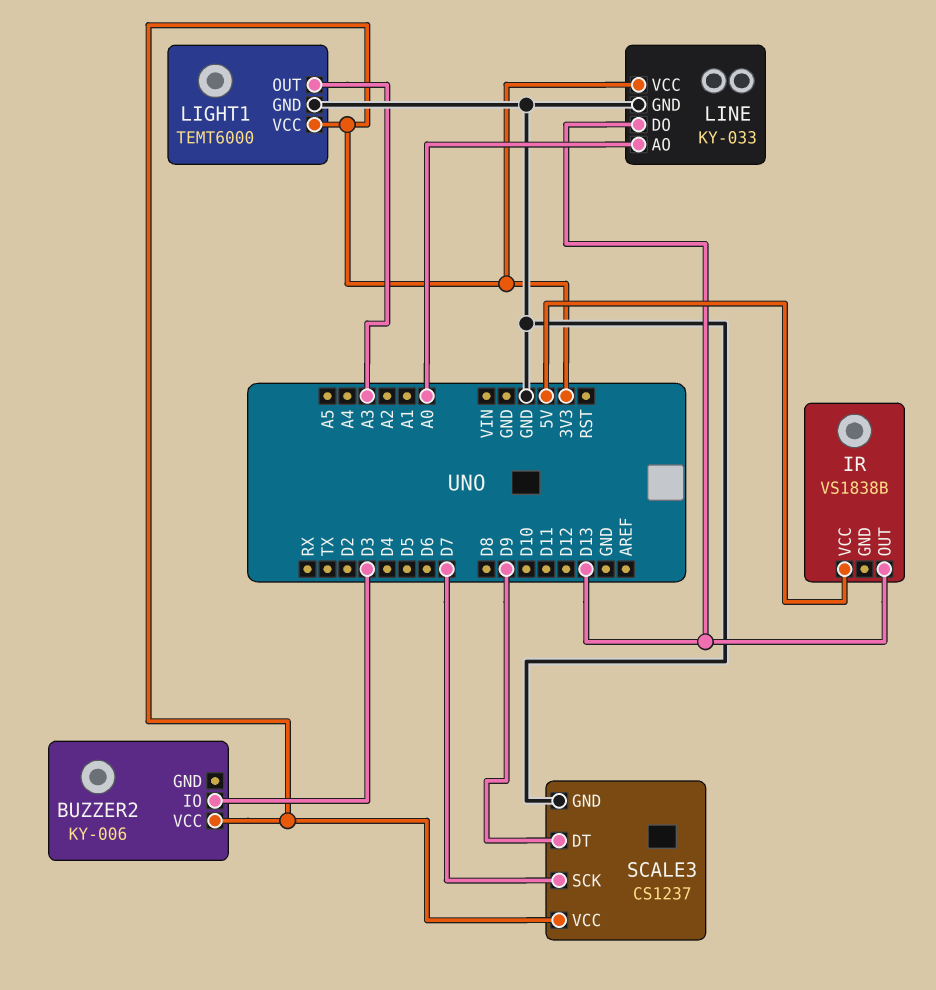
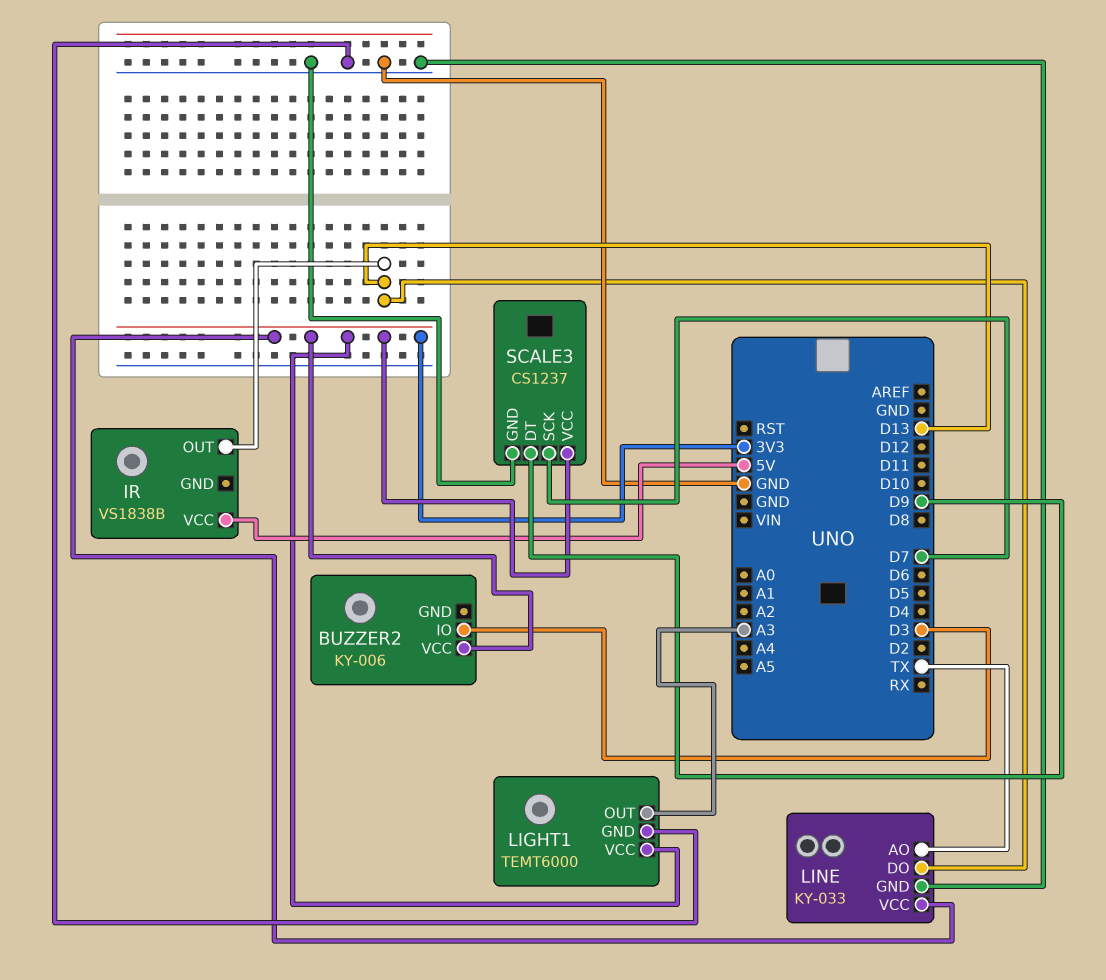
LINE pin AO: A0 -> TX

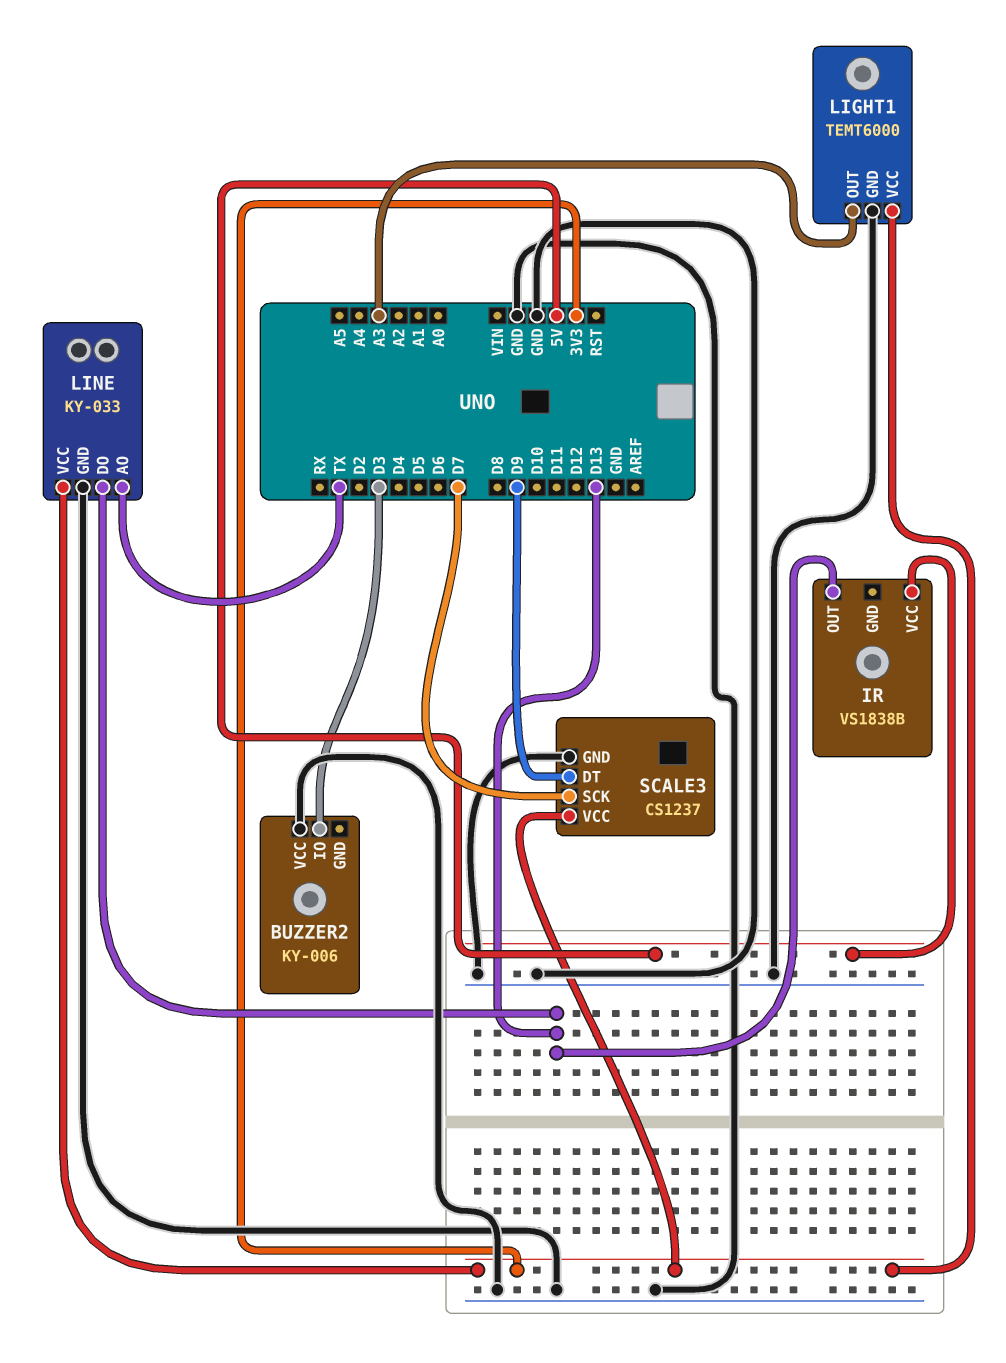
BUZZER2 pin VCC: 3V3 -> GND

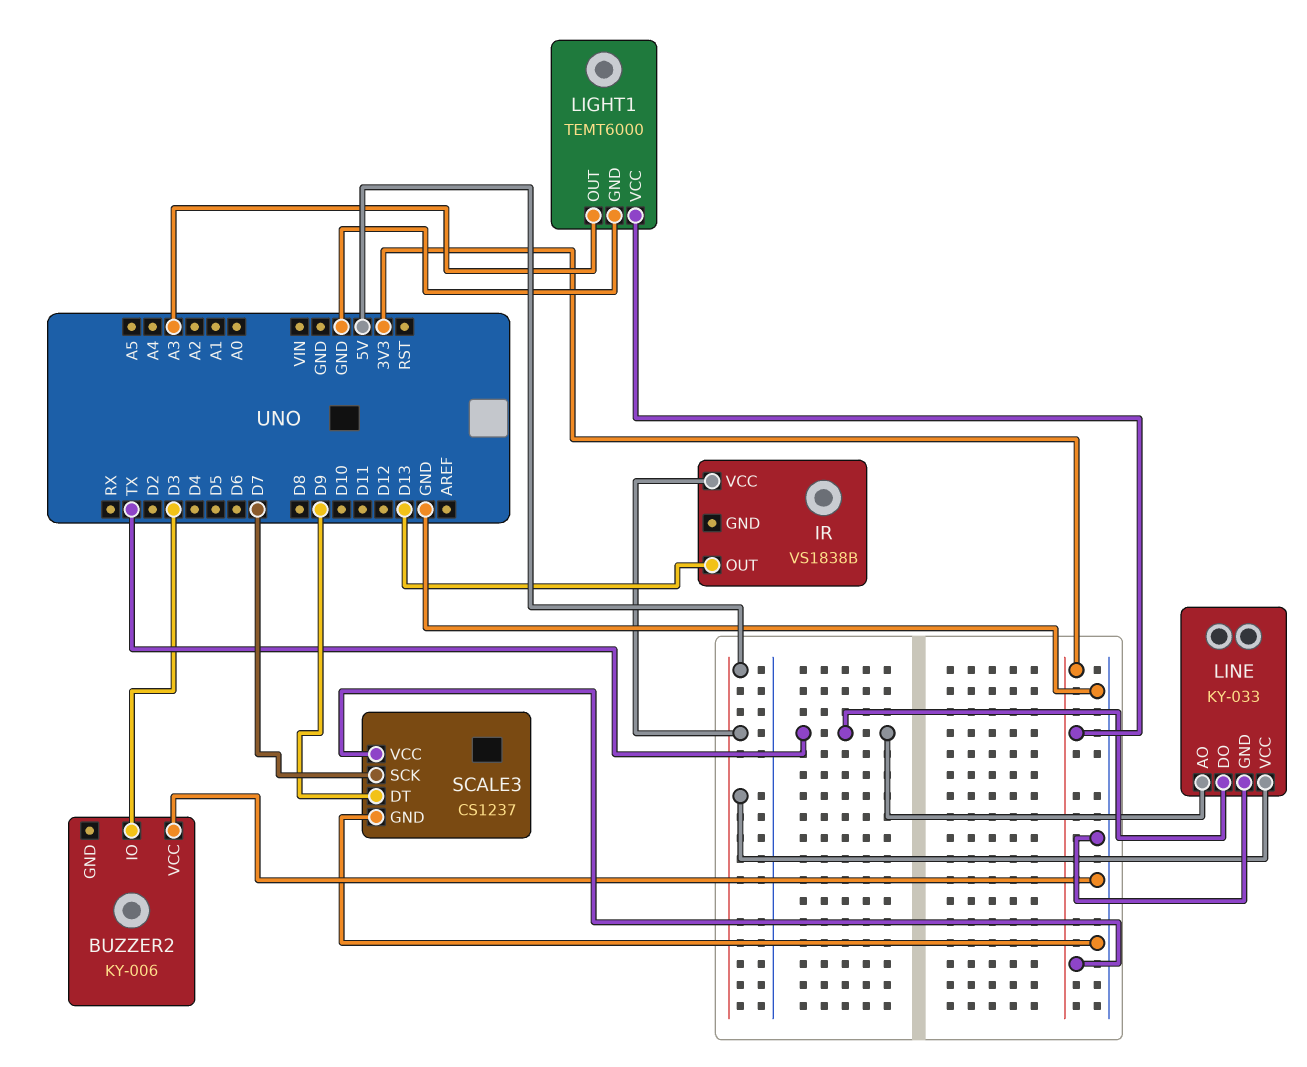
LINE pin DO: D13 -> TX
LINE pin VCC: 3V3 -> 5V

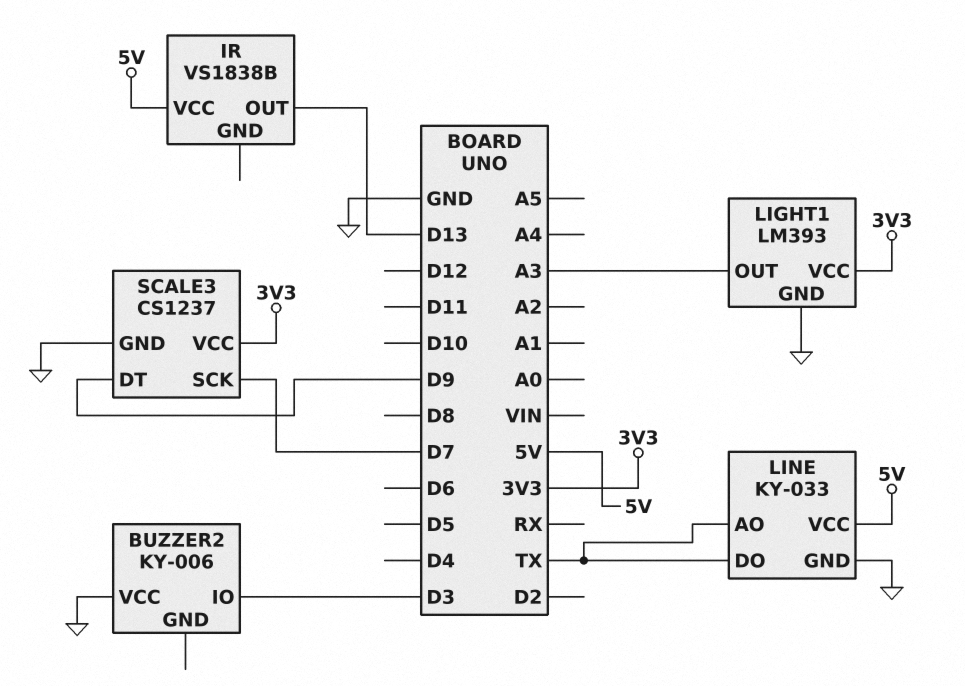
LIGHT1: TEMT6000 -> LM393

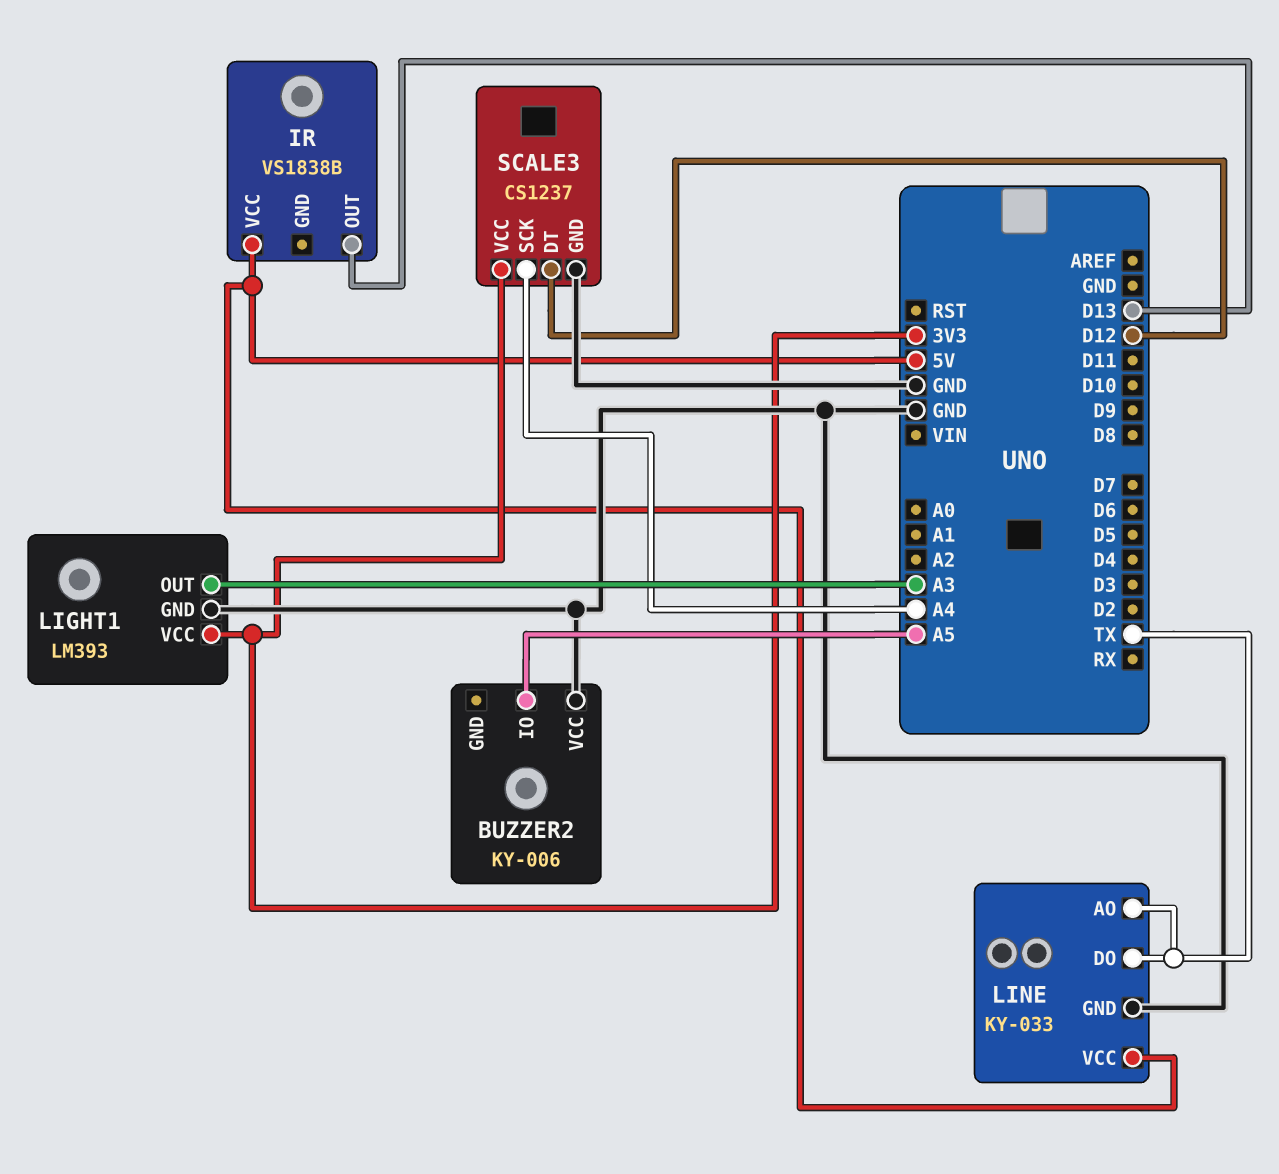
BUZZER2 pin IO: D3 -> A5
SCALE3 pin DT: D9 -> D12
SCALE3 pin SCK: D7 -> A4

